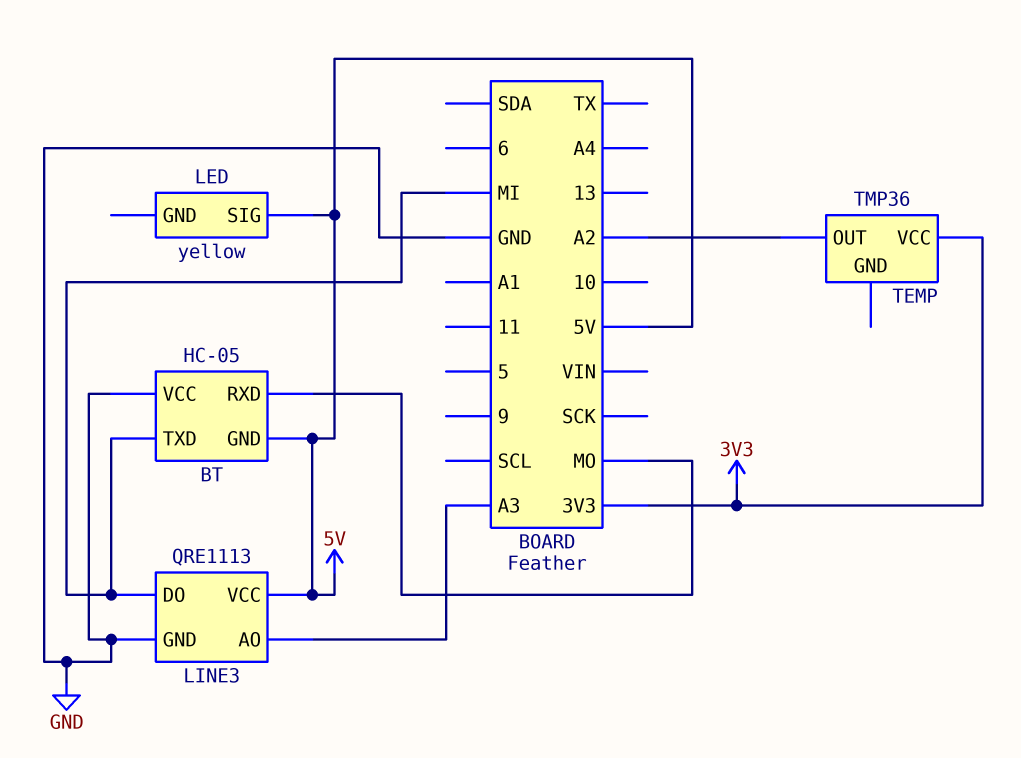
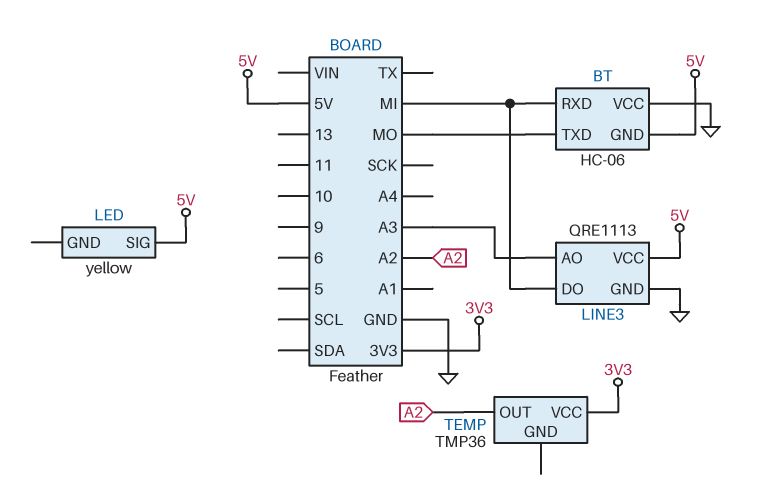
BT: HC-05 -> HC-06
BT pin RXD: MO -> MI
BT pin TXD: MI -> MO

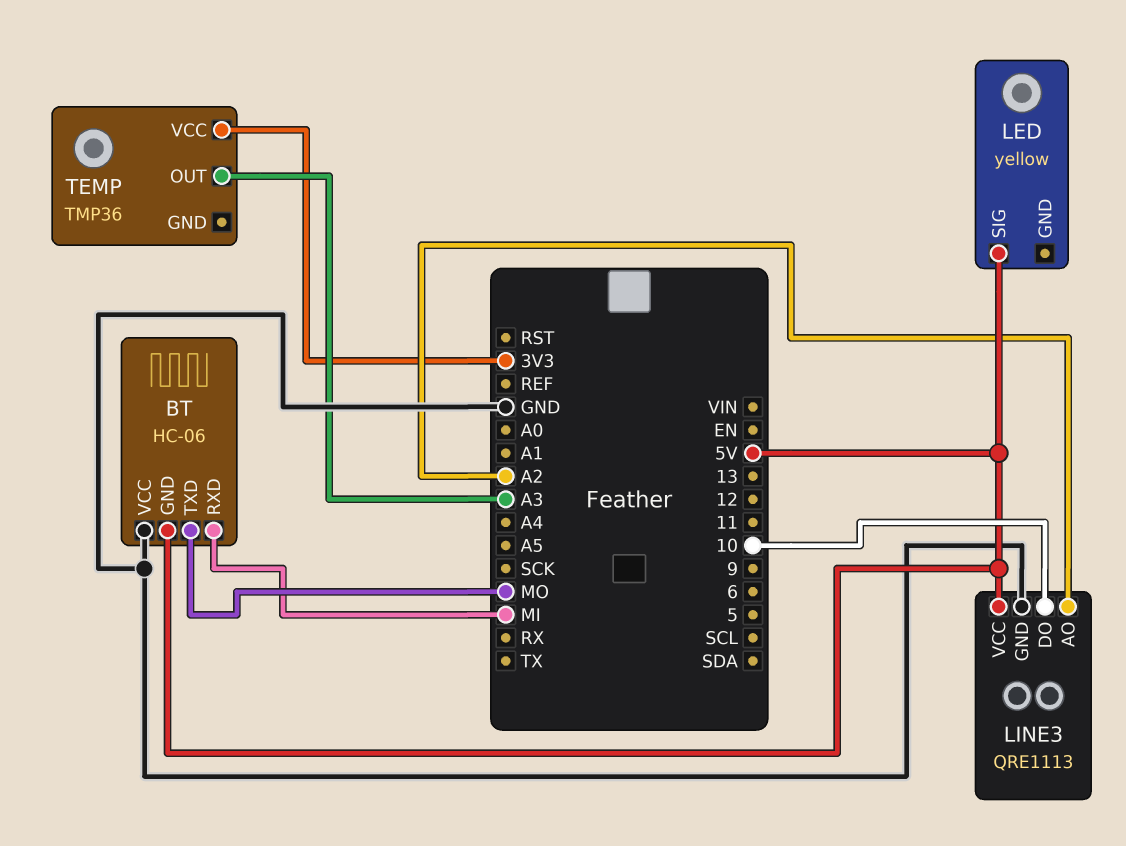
LINE3 pin AO: A3 -> A2
LINE3 pin DO: MI -> 10
TEMP pin OUT: A2 -> A3

